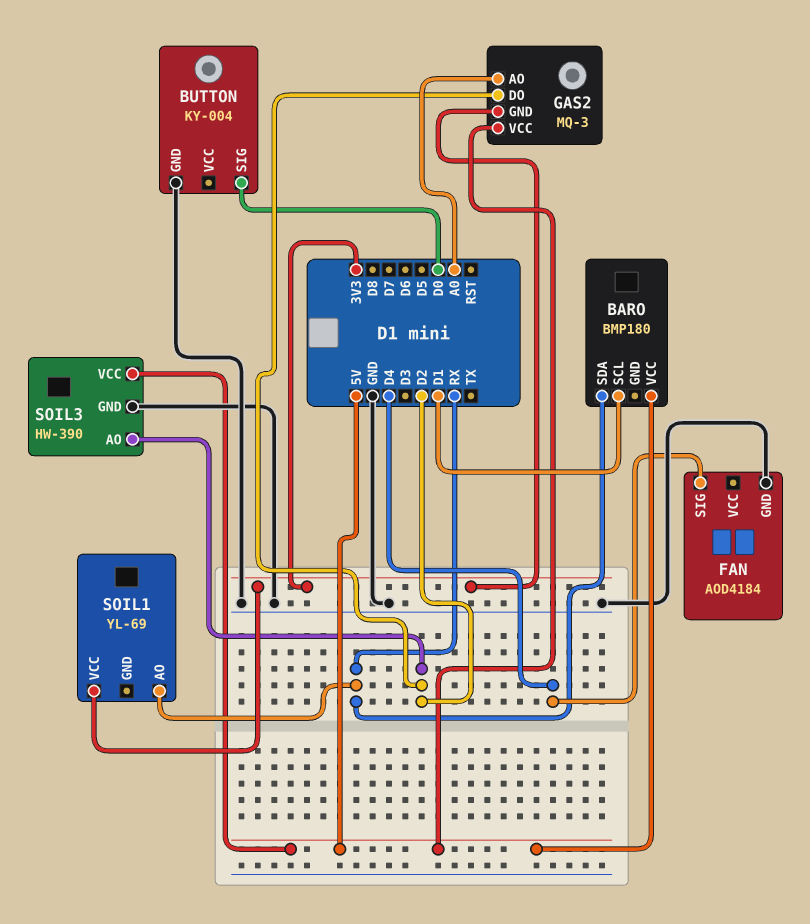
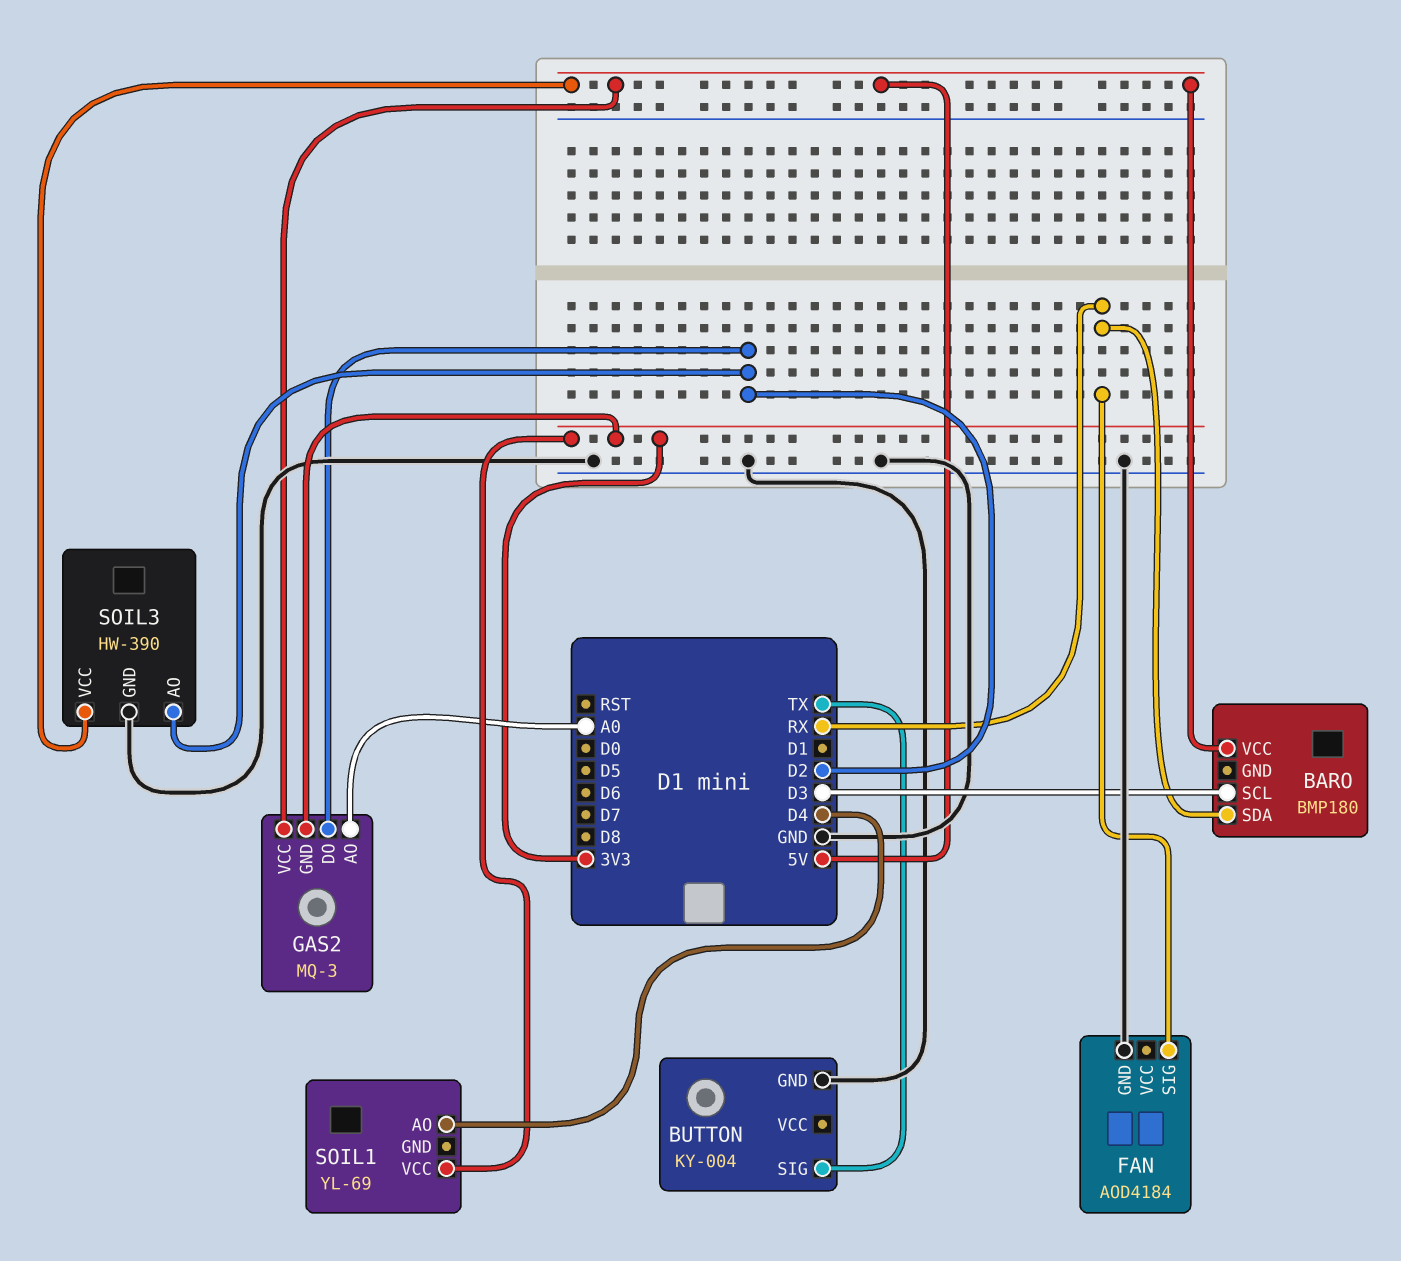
BARO pin SCL: D1 -> D3
BUTTON pin SIG: D0 -> TX
FAN pin SIG: D4 -> RX
SOIL1 pin AO: RX -> D4

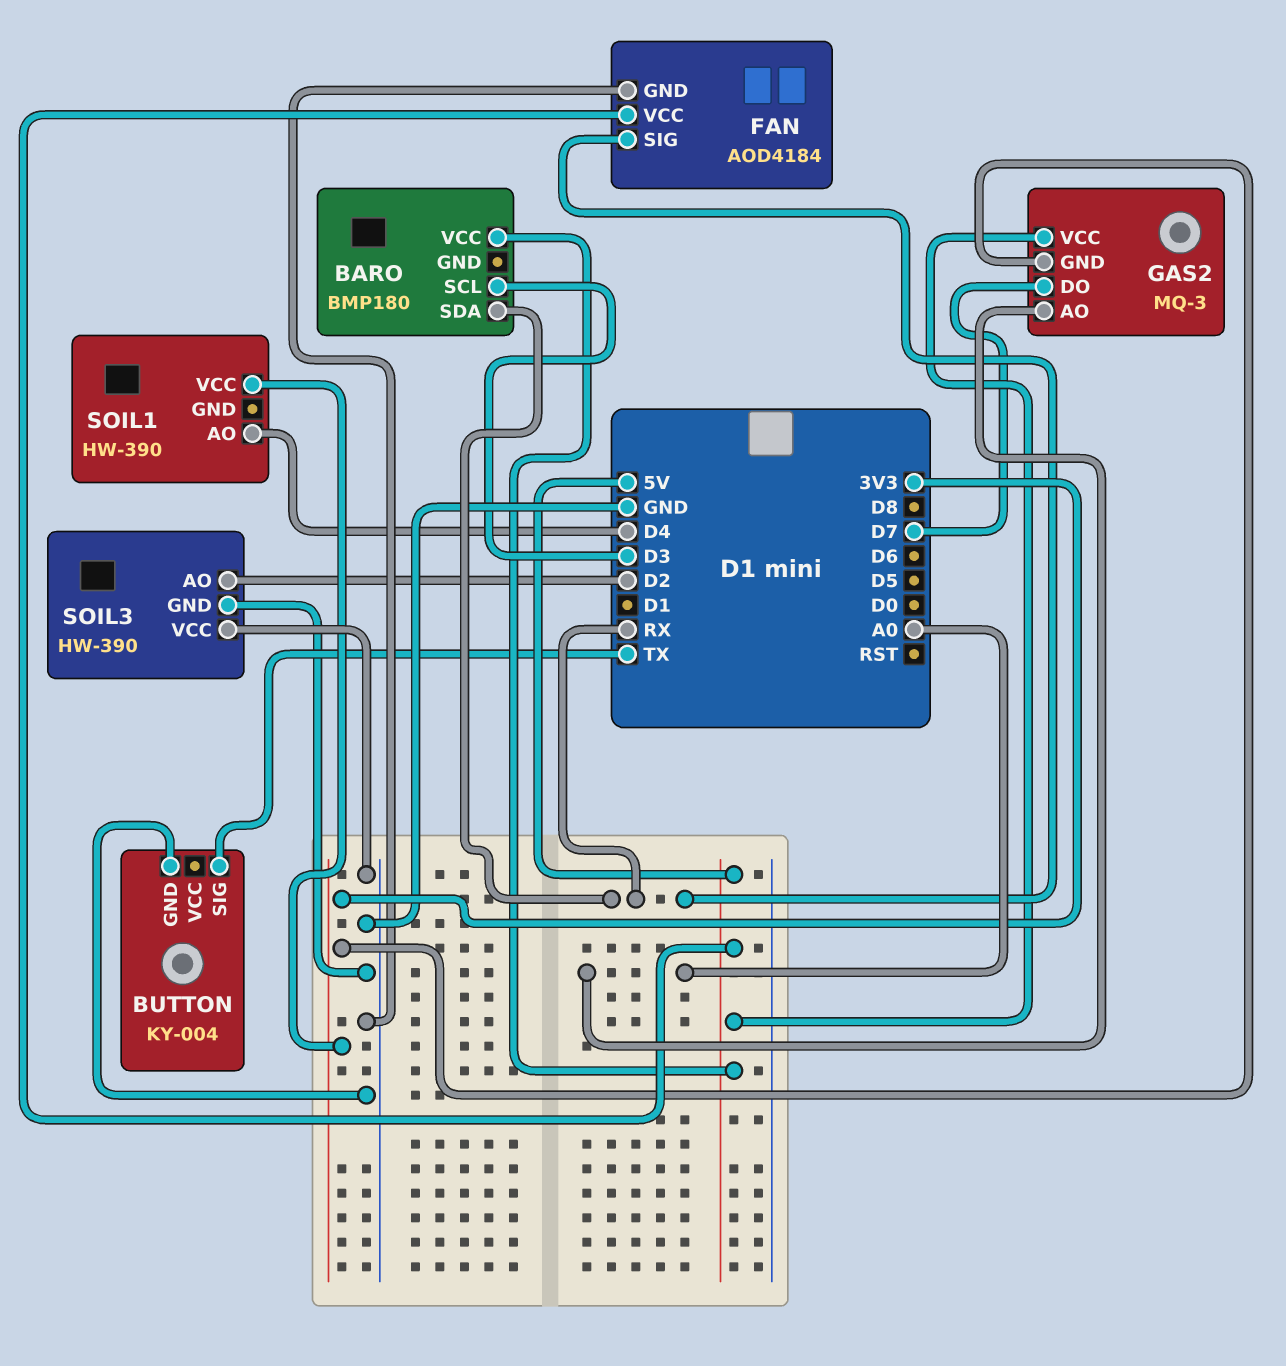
FAN pin VCC: none -> 5V
GAS2 pin DO: D2 -> D7
SOIL1: YL-69 -> HW-390
SOIL3 pin VCC: 5V -> GND

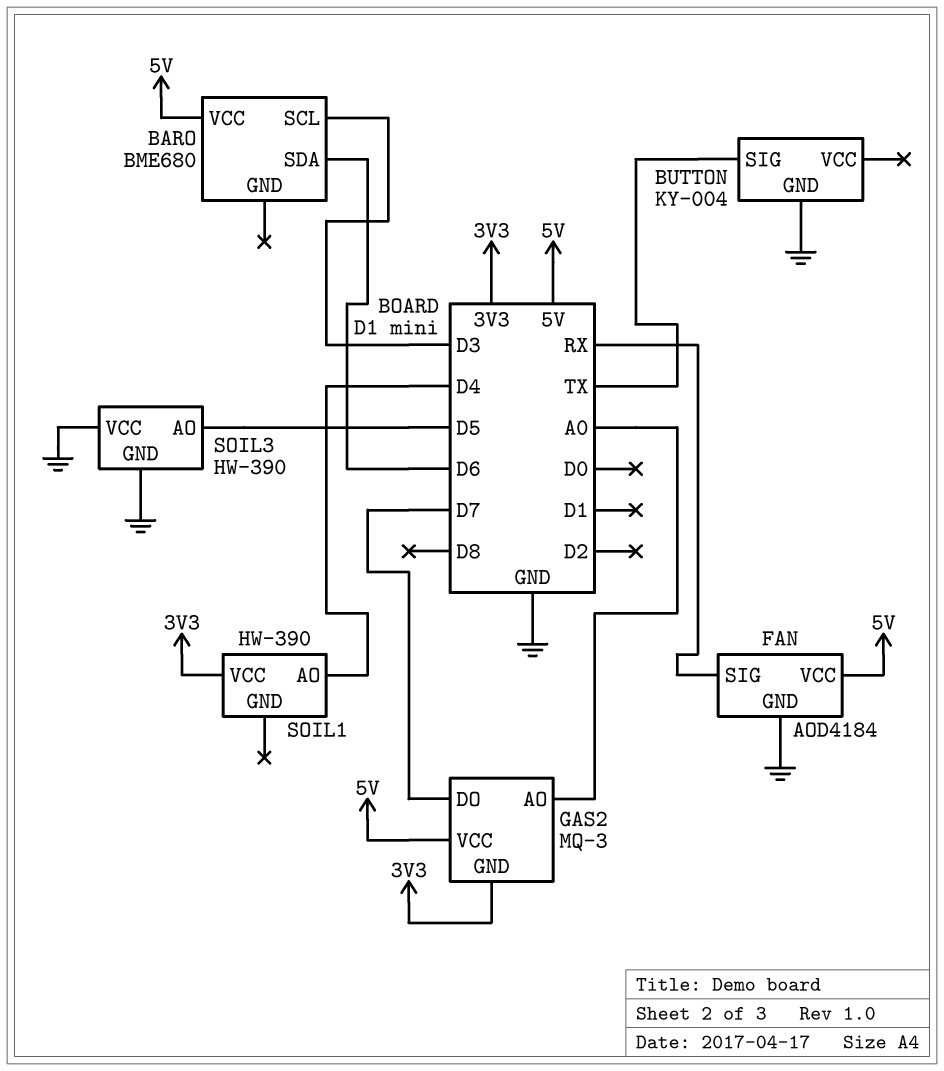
BARO: BMP180 -> BME680
BARO pin SDA: RX -> D6
SOIL3 pin AO: D2 -> D5

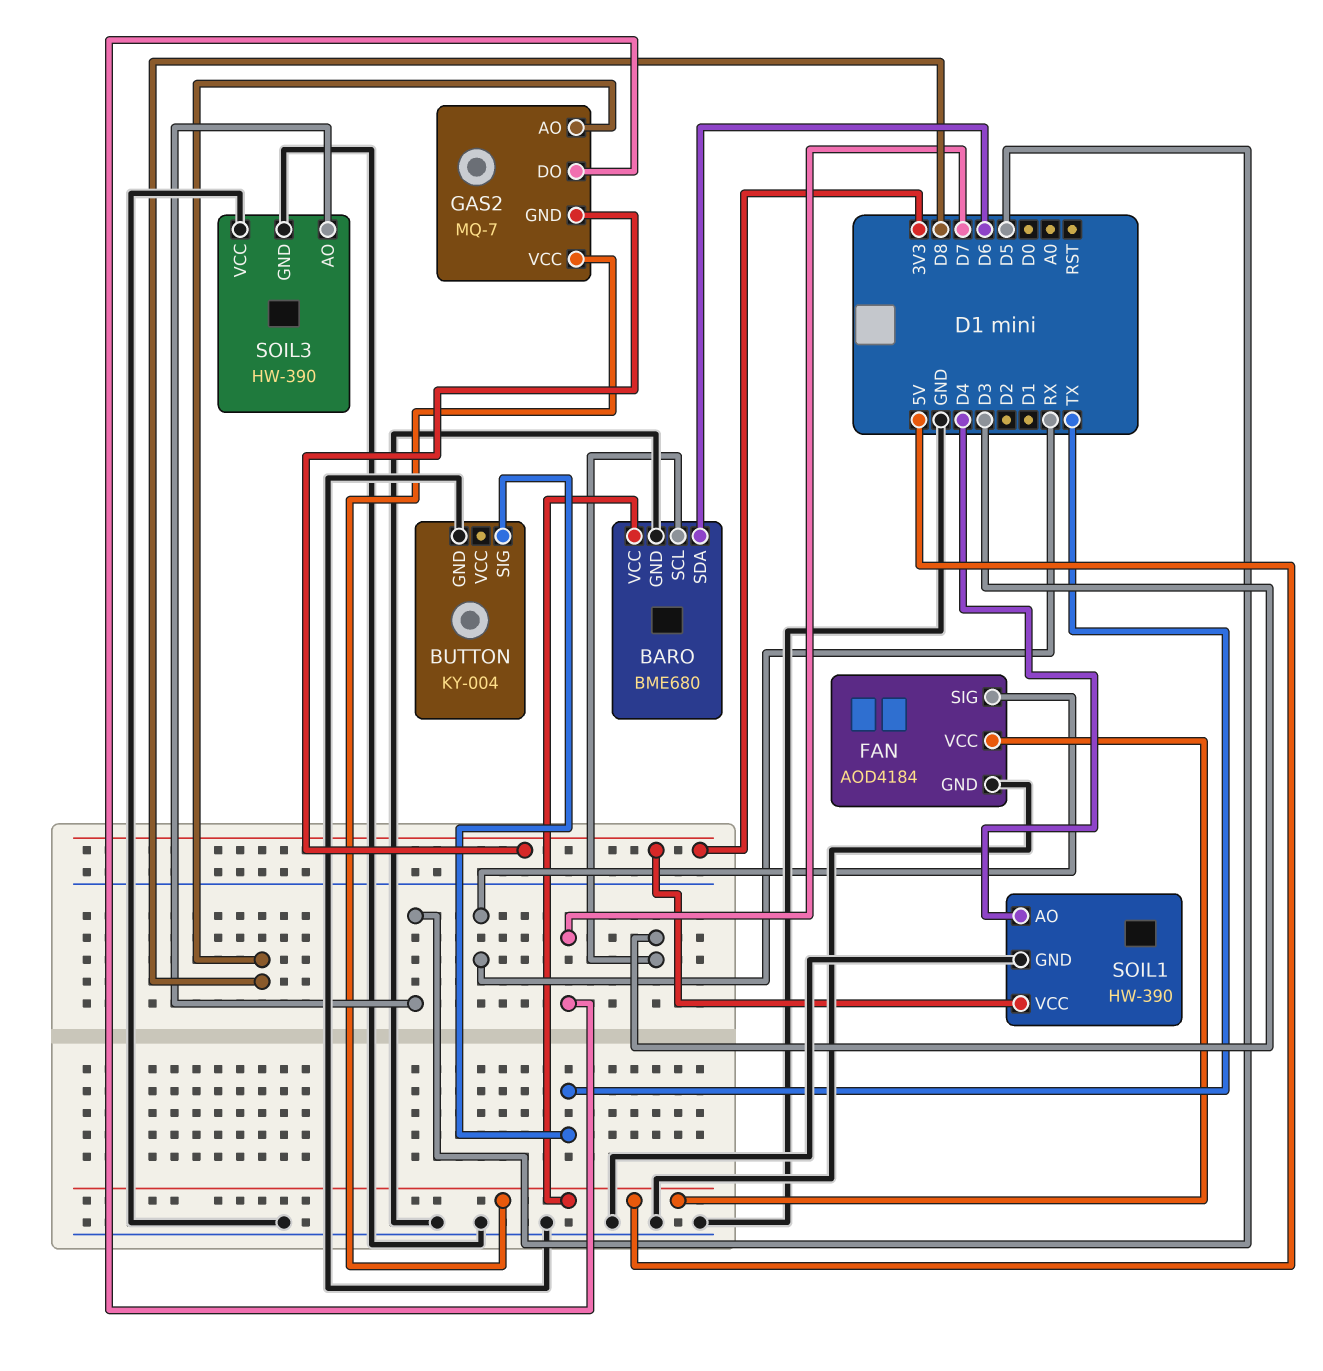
BARO pin GND: none -> GND
GAS2: MQ-3 -> MQ-7
GAS2 pin AO: A0 -> D8
SOIL1 pin GND: none -> GND

